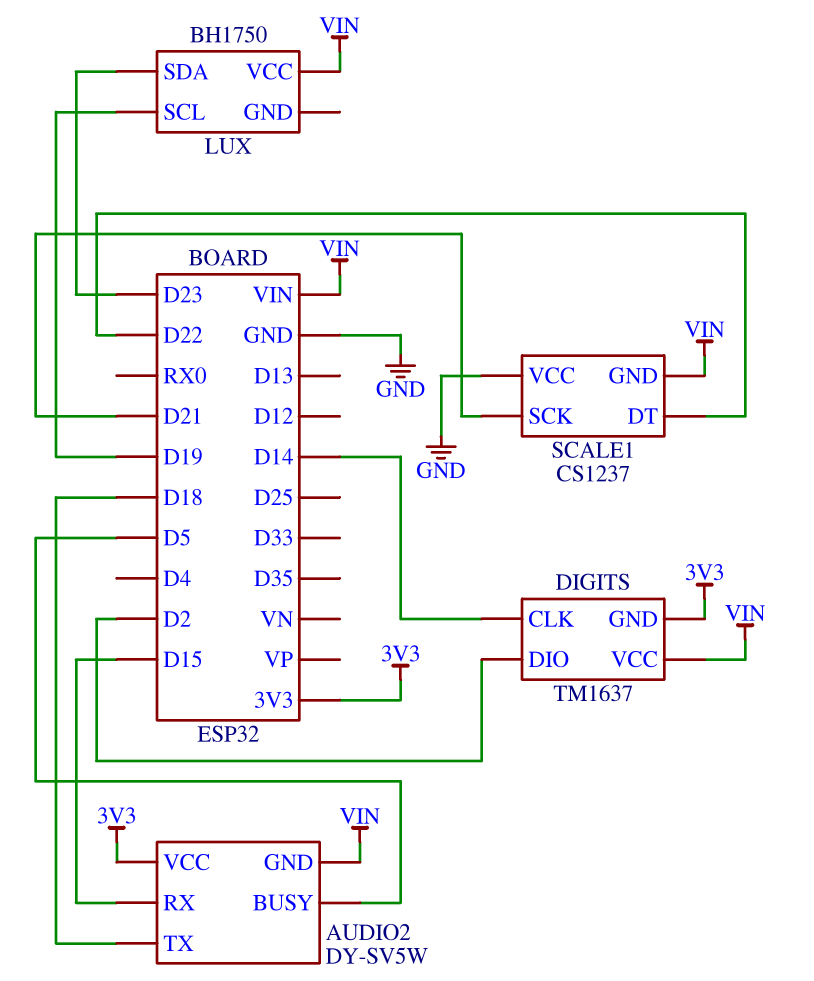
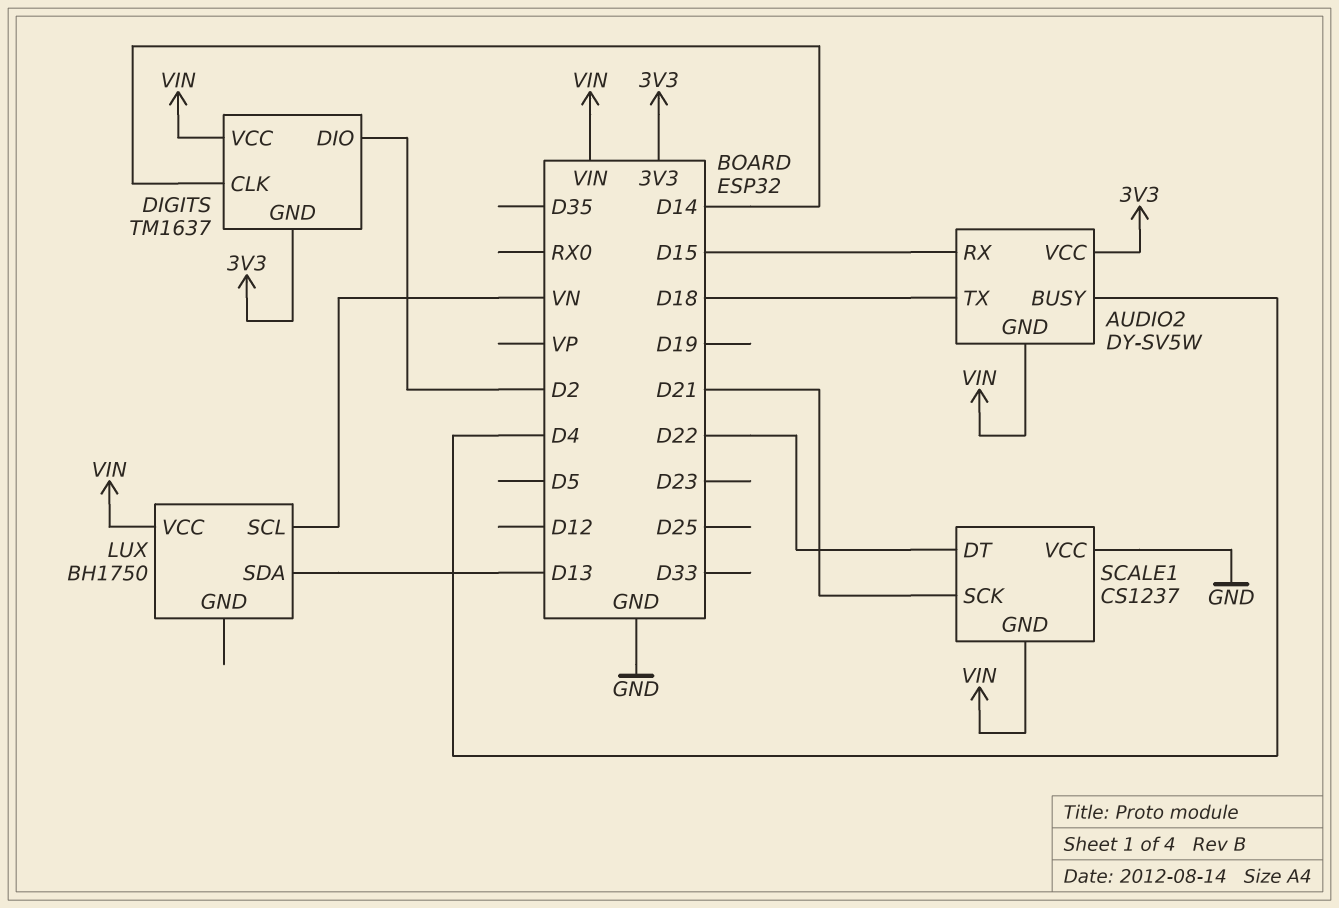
AUDIO2 pin BUSY: D5 -> D4
LUX pin SCL: D19 -> VN
LUX pin SDA: D23 -> D13

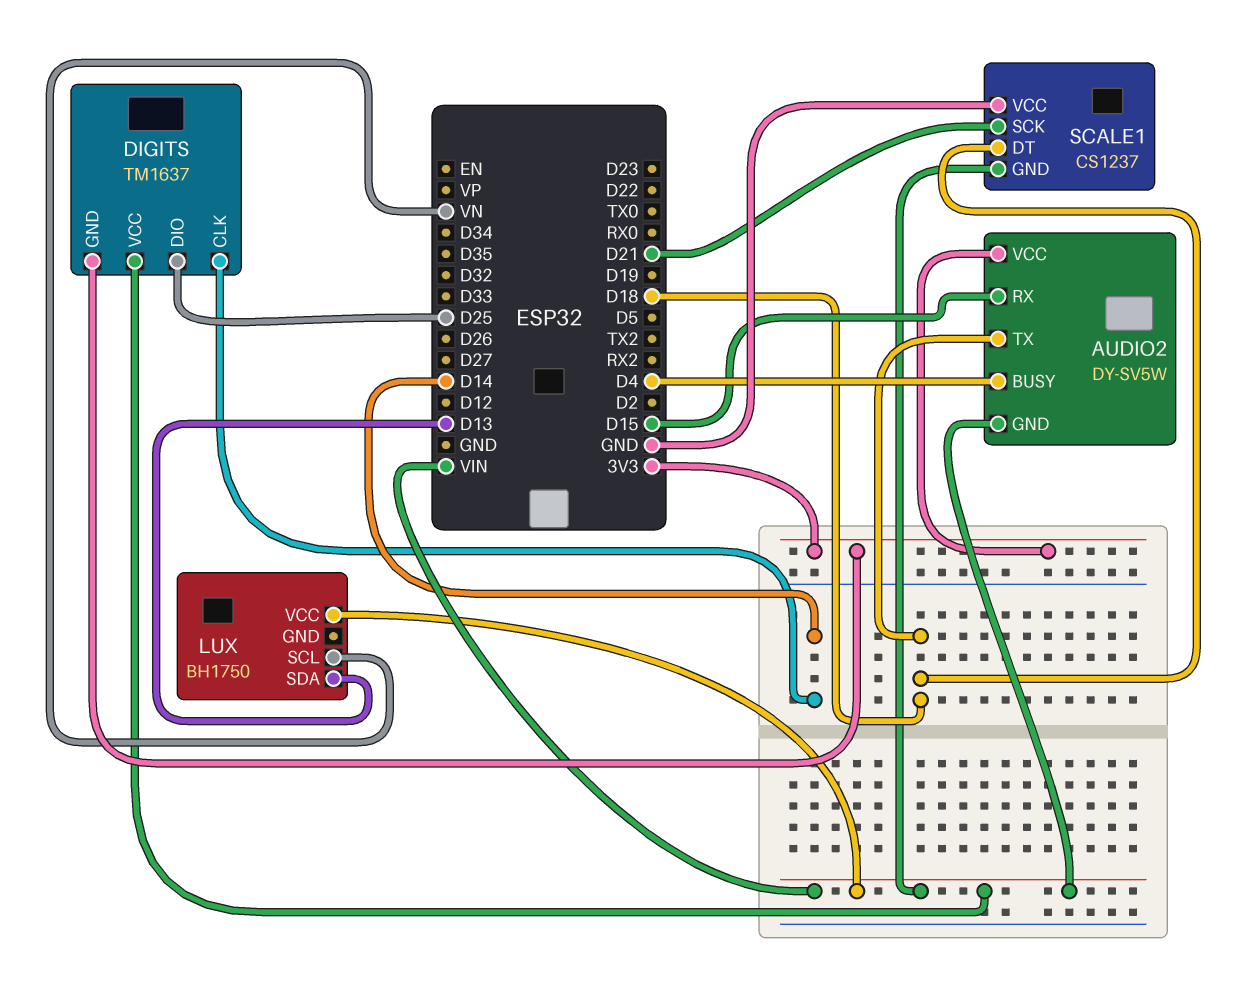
DIGITS pin DIO: D2 -> D25
SCALE1 pin DT: D22 -> D18

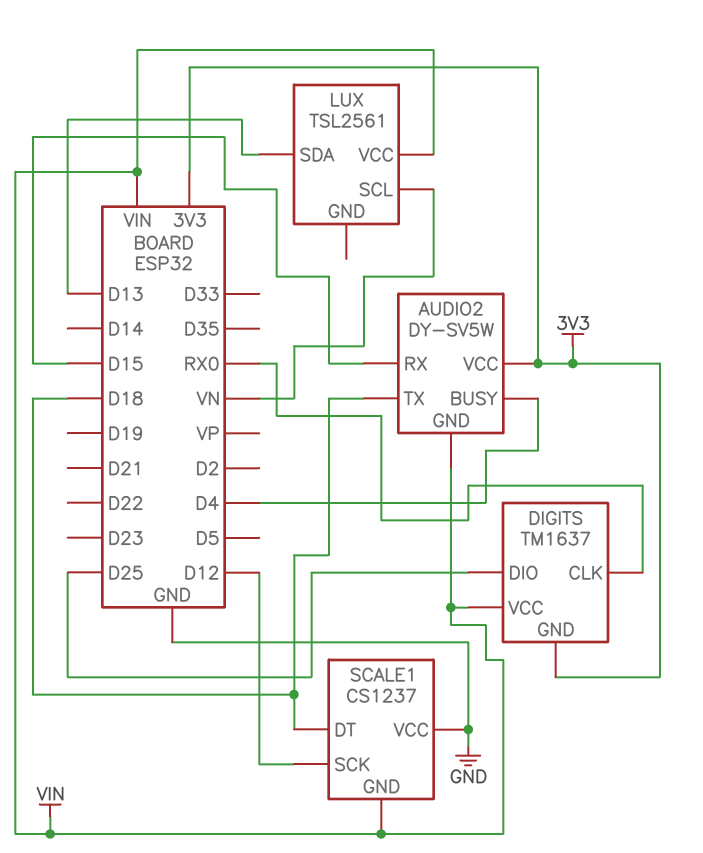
DIGITS pin CLK: D14 -> RX0
LUX: BH1750 -> TSL2561
SCALE1 pin SCK: D21 -> D12

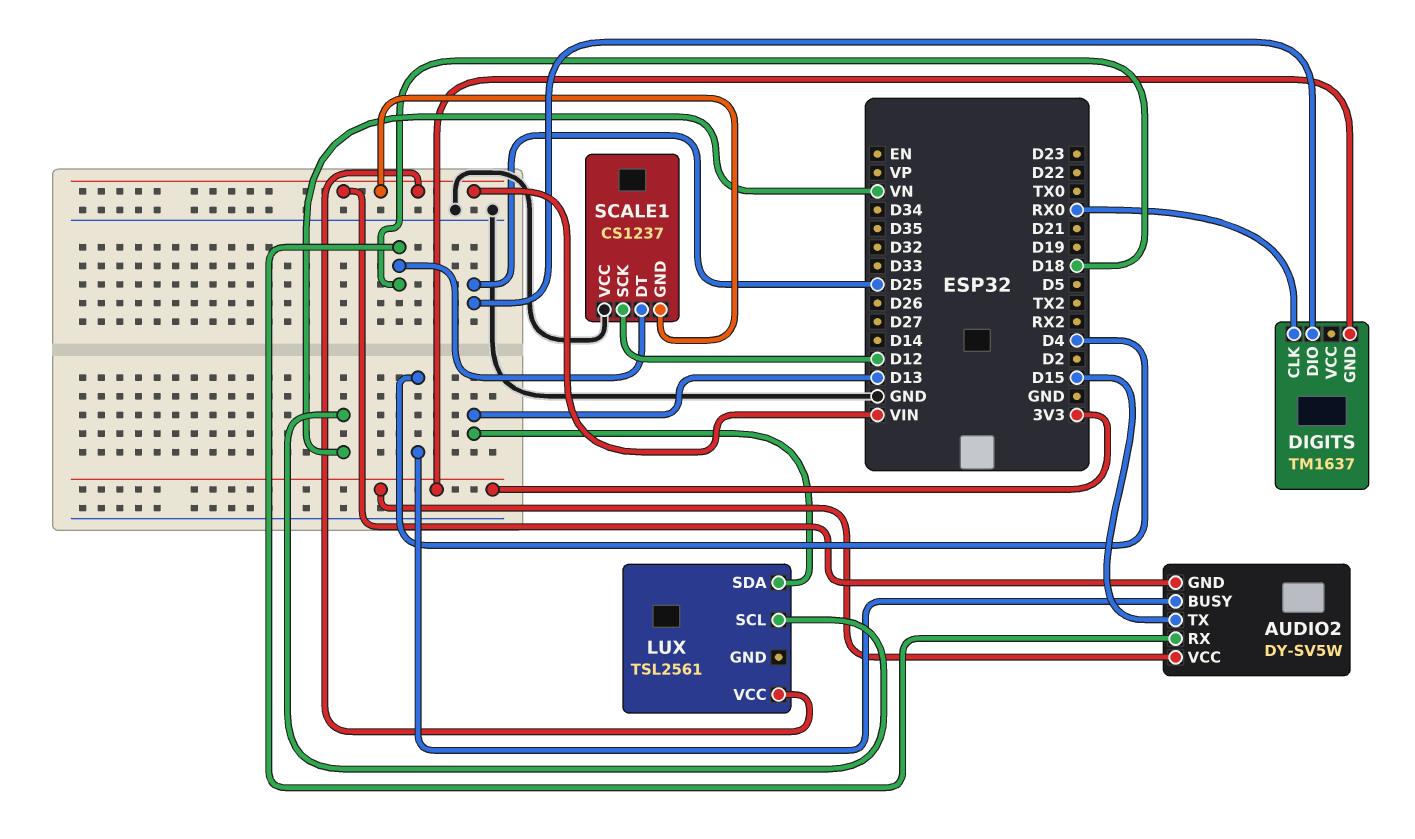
AUDIO2 pin RX: D15 -> D18
AUDIO2 pin TX: D18 -> D15
DIGITS pin VCC: VIN -> none

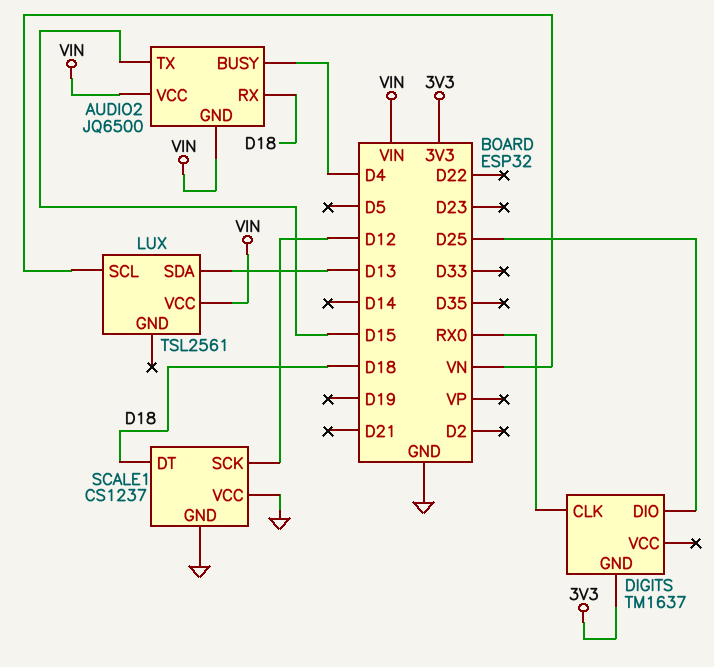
AUDIO2: DY-SV5W -> JQ6500
AUDIO2 pin VCC: 3V3 -> VIN
SCALE1 pin GND: VIN -> GND

